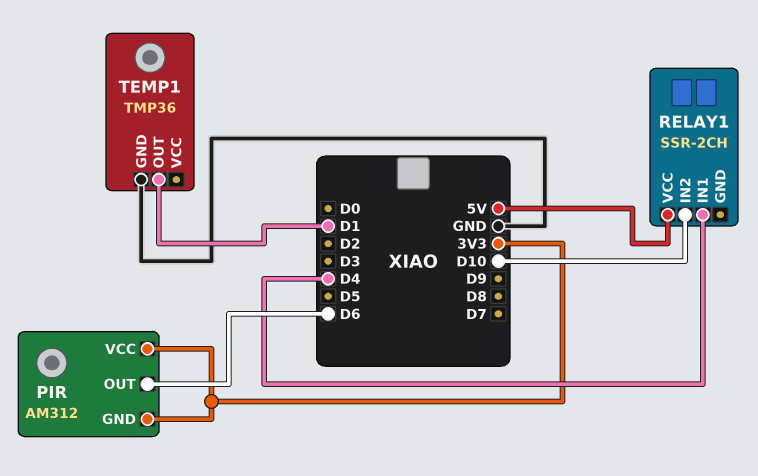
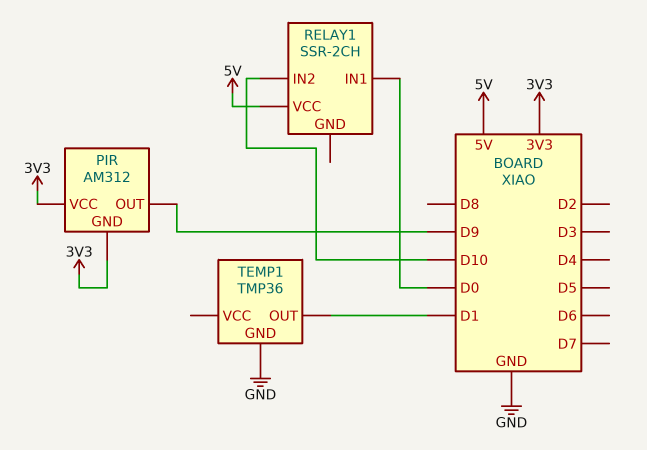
PIR pin OUT: D6 -> D9
RELAY1 pin IN1: D4 -> D0

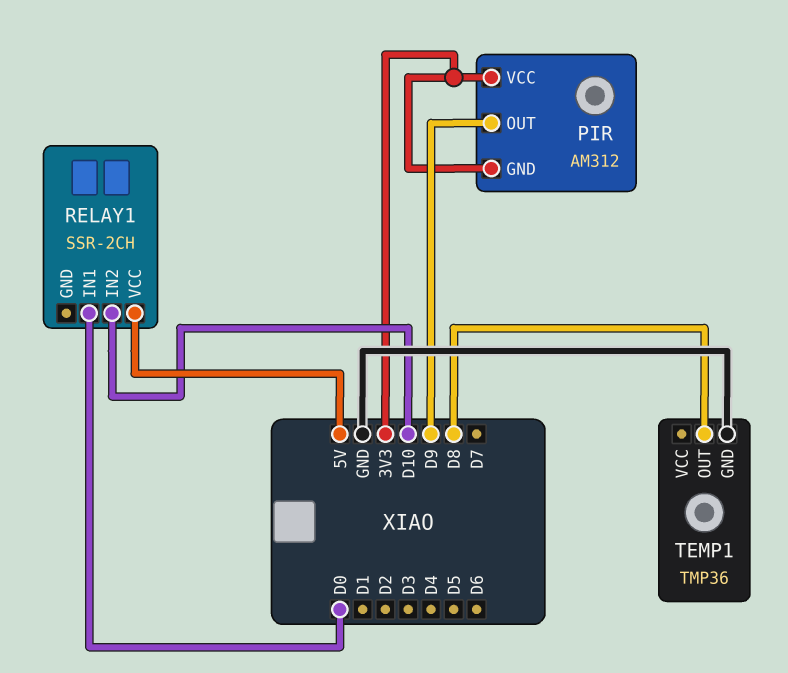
TEMP1 pin OUT: D1 -> D8

